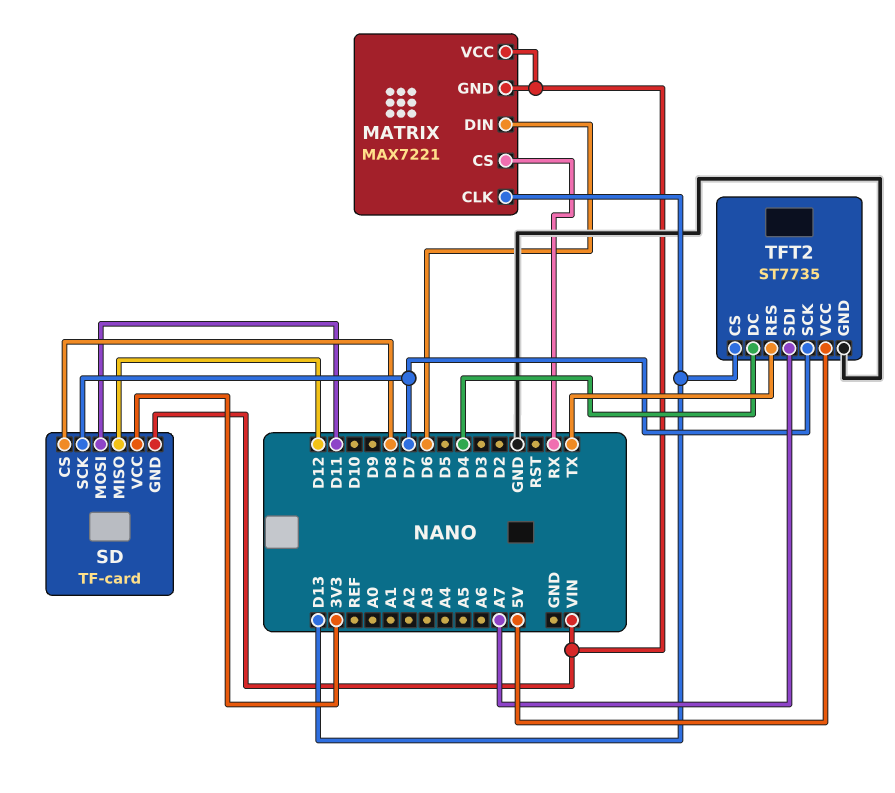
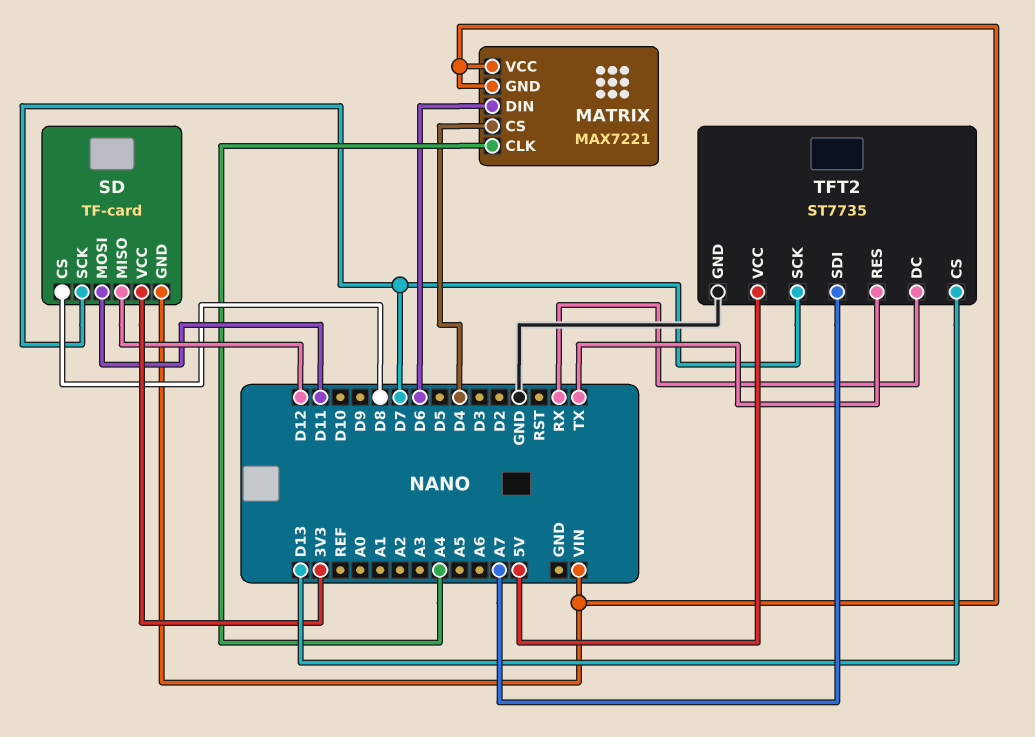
MATRIX pin CLK: D13 -> A4
MATRIX pin CS: RX -> D4
TFT2 pin DC: D4 -> RX

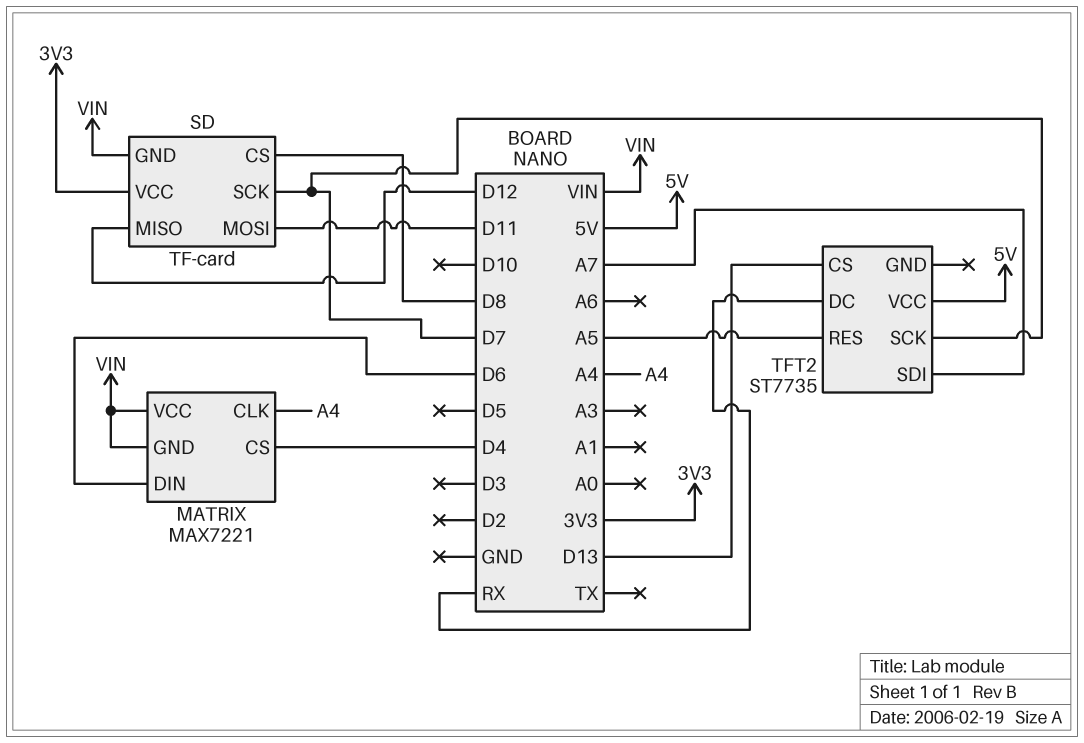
TFT2 pin GND: GND -> none
TFT2 pin RES: TX -> A5

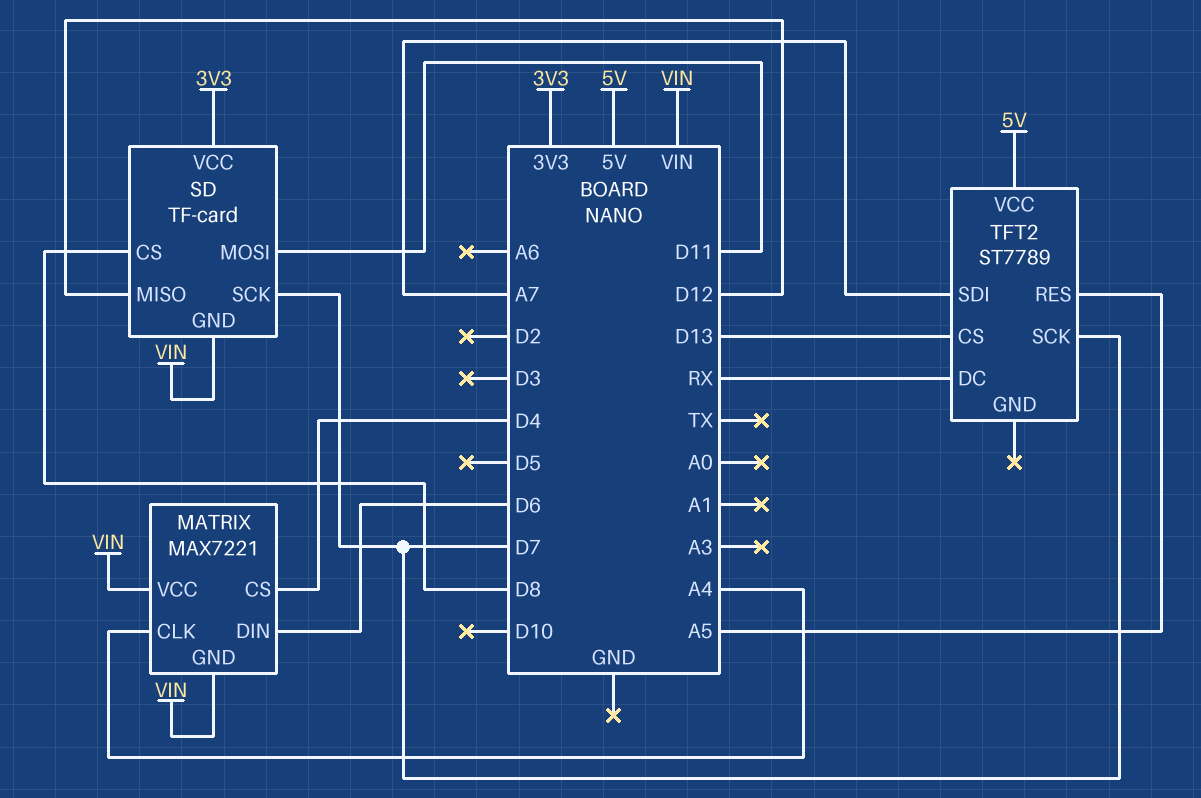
TFT2: ST7735 -> ST7789

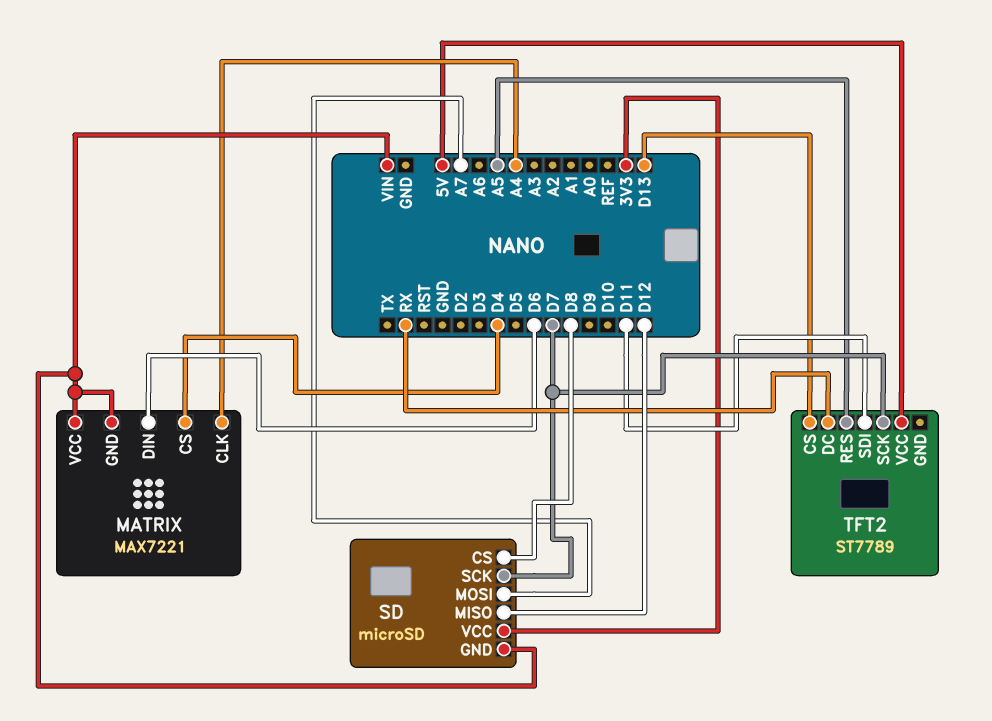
SD: TF-card -> microSD
SD pin MOSI: D11 -> A7
TFT2 pin SDI: A7 -> D11

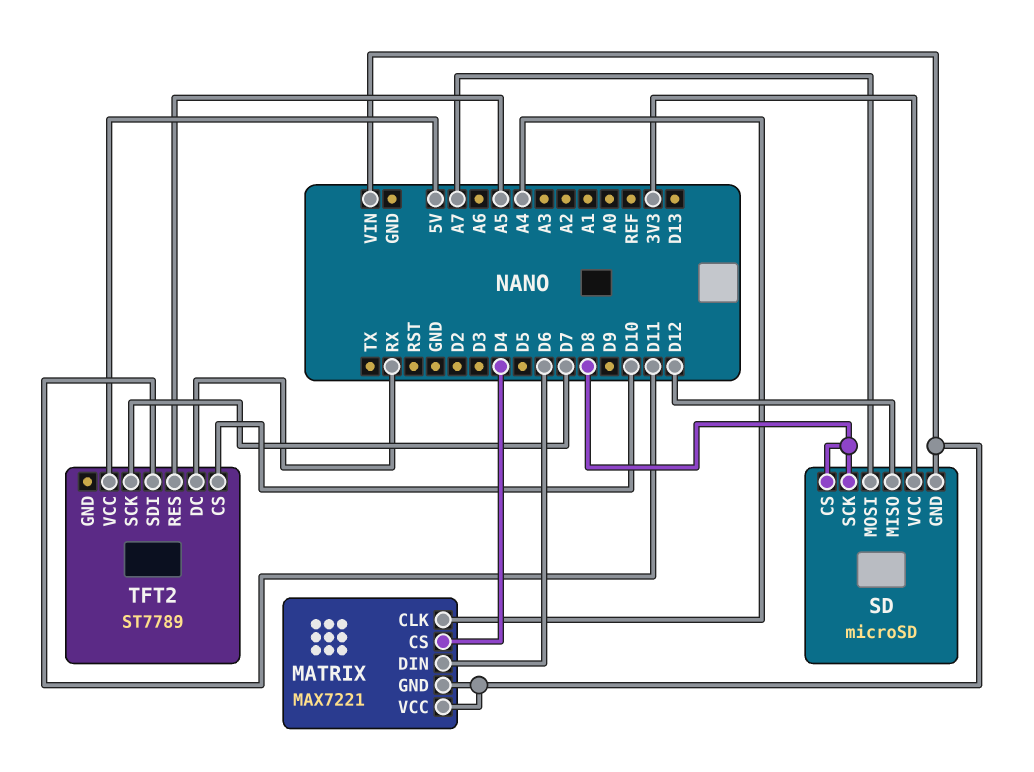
SD pin SCK: D7 -> D8
TFT2 pin CS: D13 -> D10

